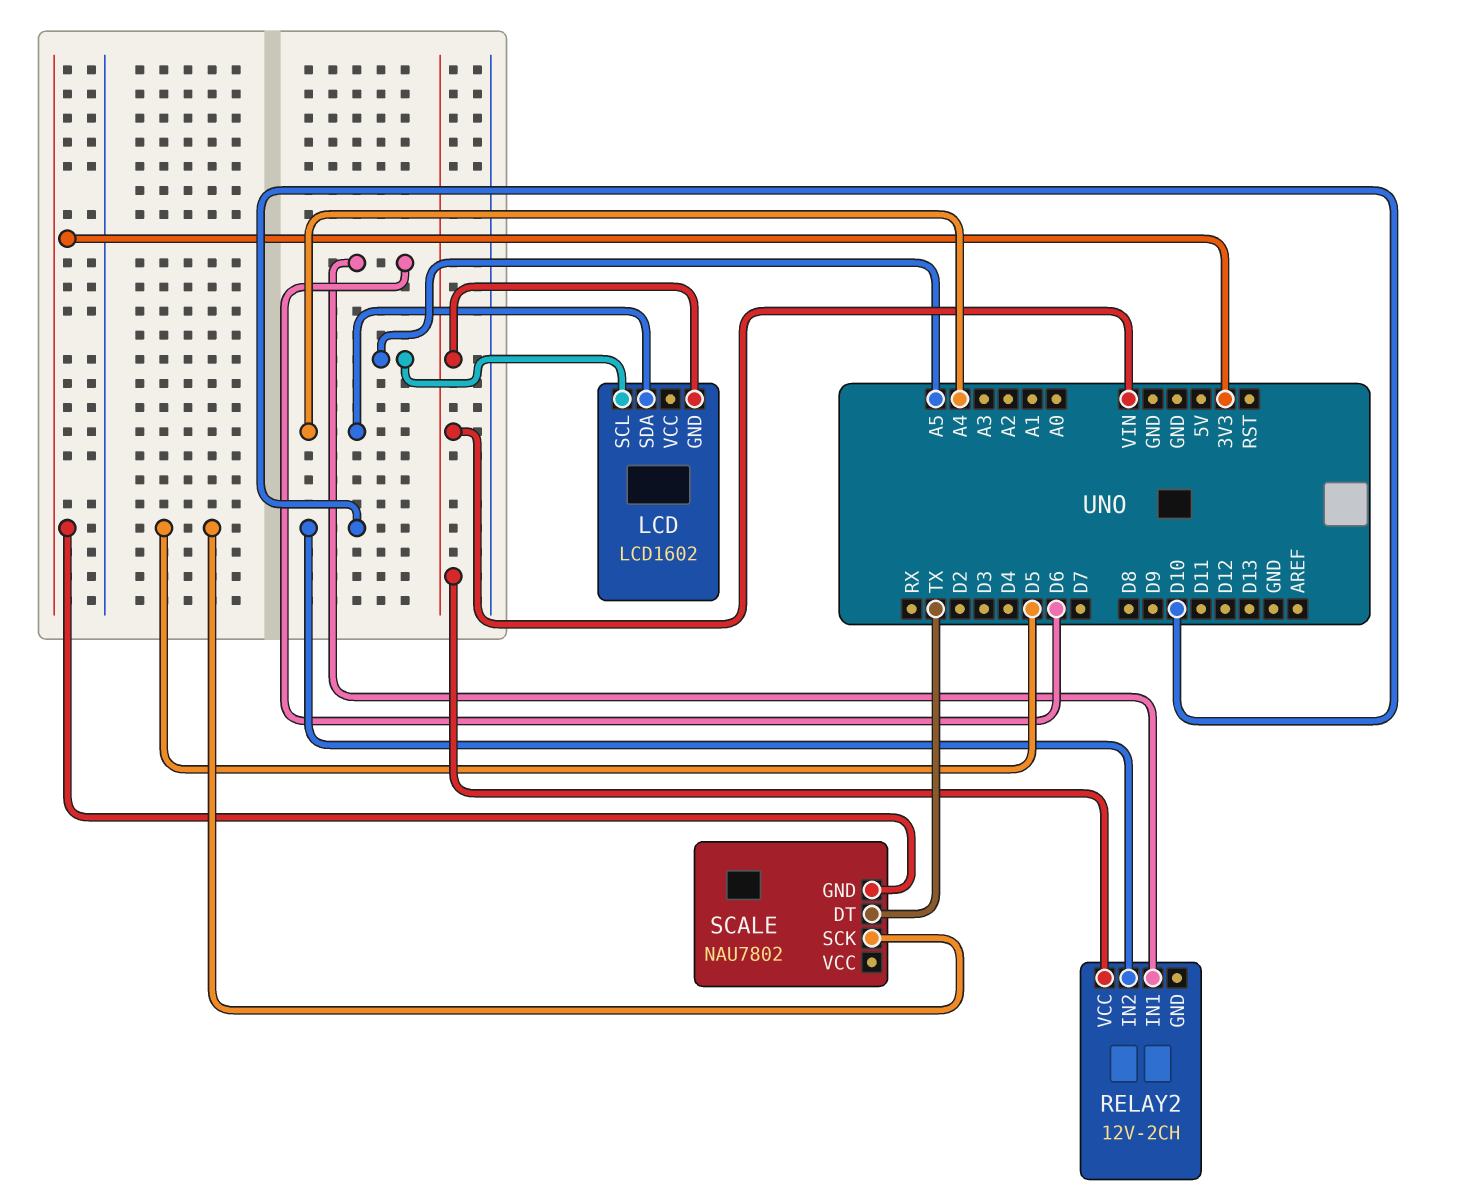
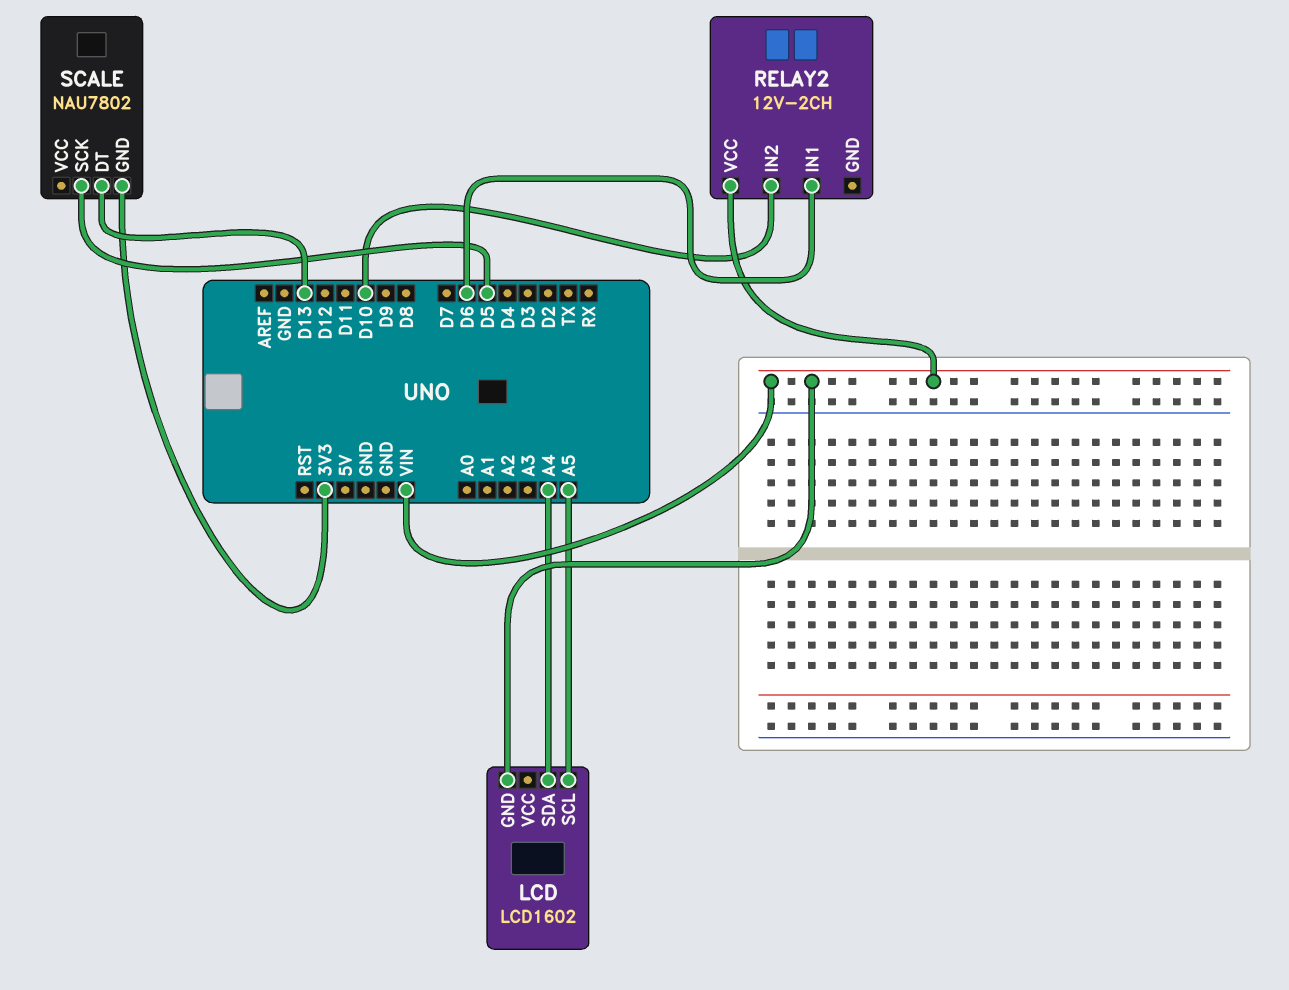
SCALE pin DT: TX -> D13

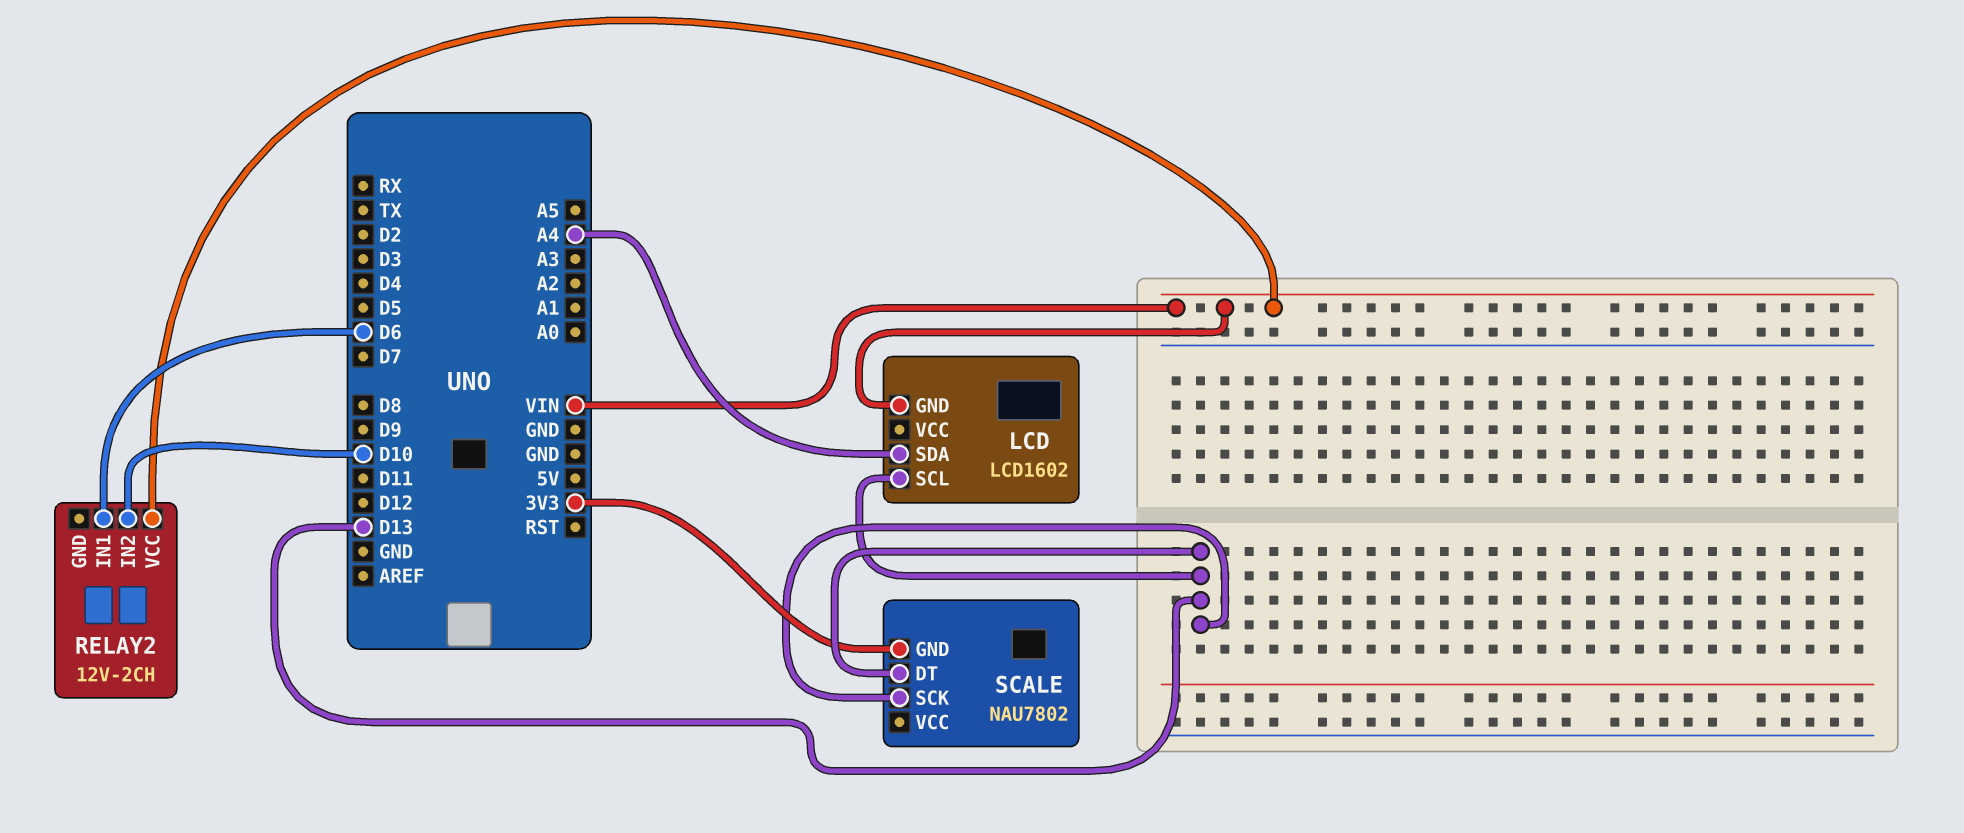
LCD pin SCL: A5 -> D13
SCALE pin SCK: D5 -> D13

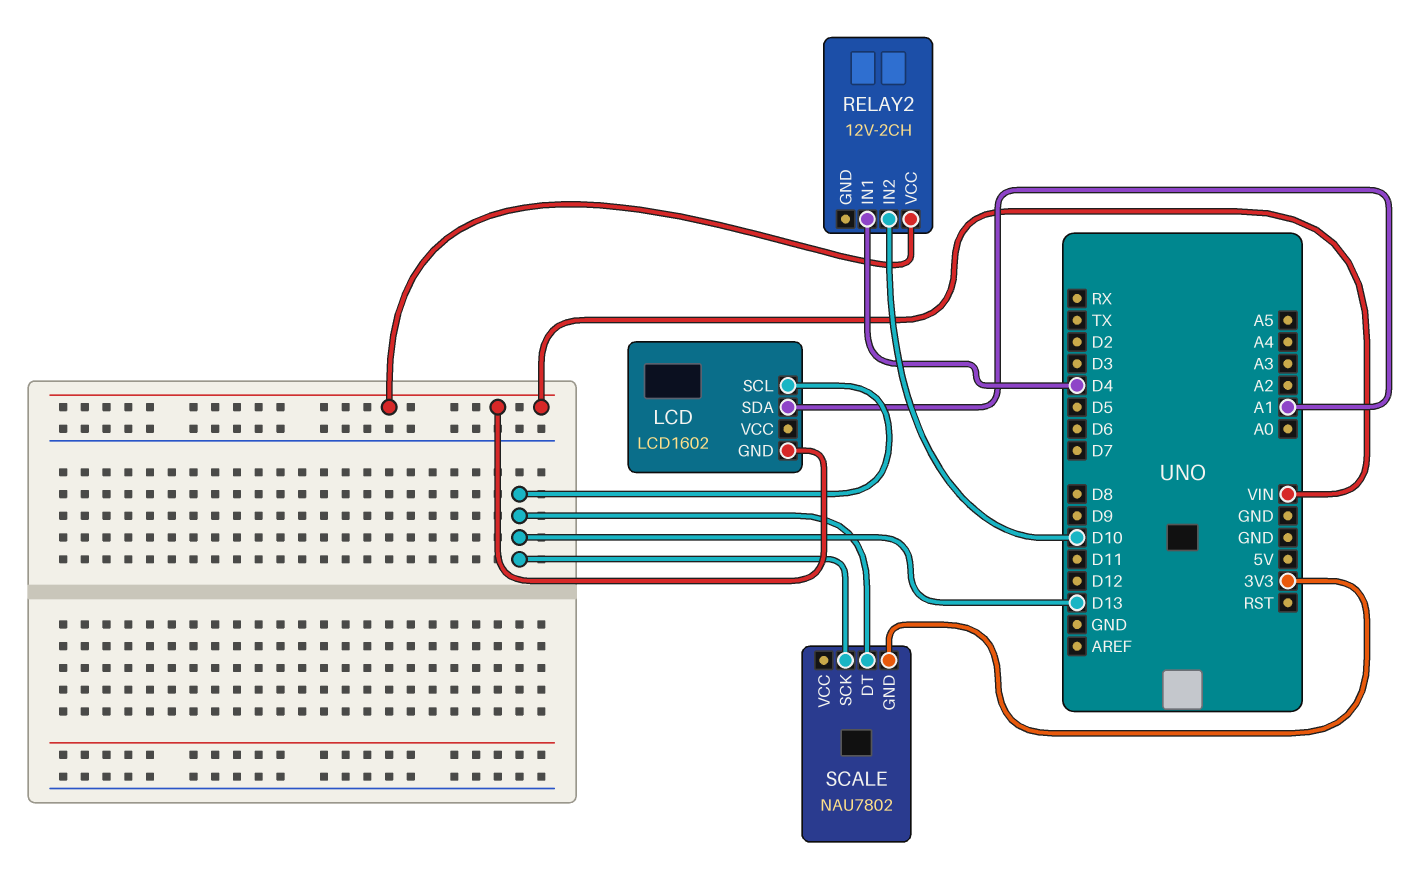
LCD pin SDA: A4 -> A1
RELAY2 pin IN1: D6 -> D4

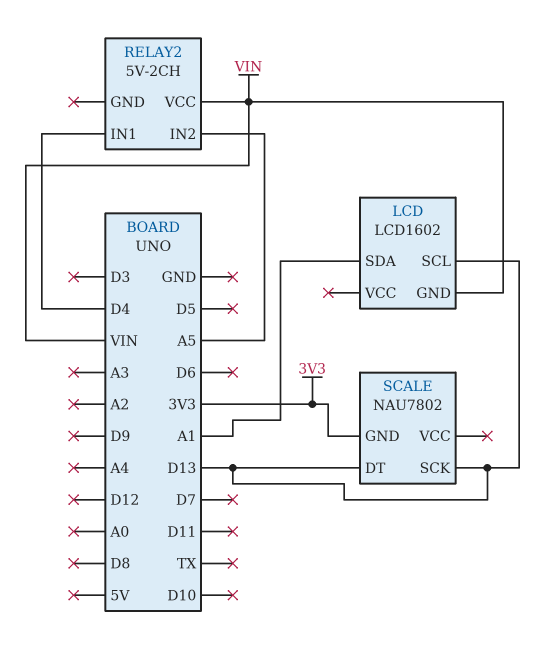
RELAY2: 12V-2CH -> 5V-2CH
RELAY2 pin IN2: D10 -> A5

